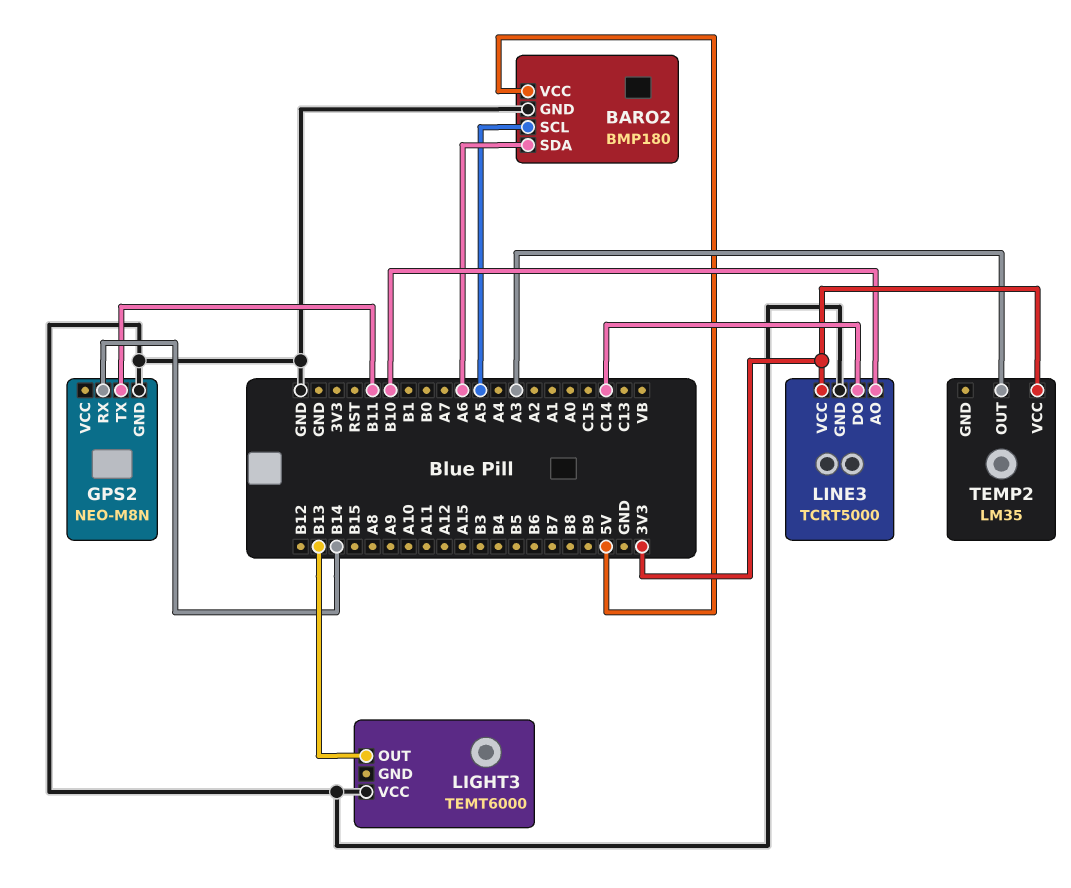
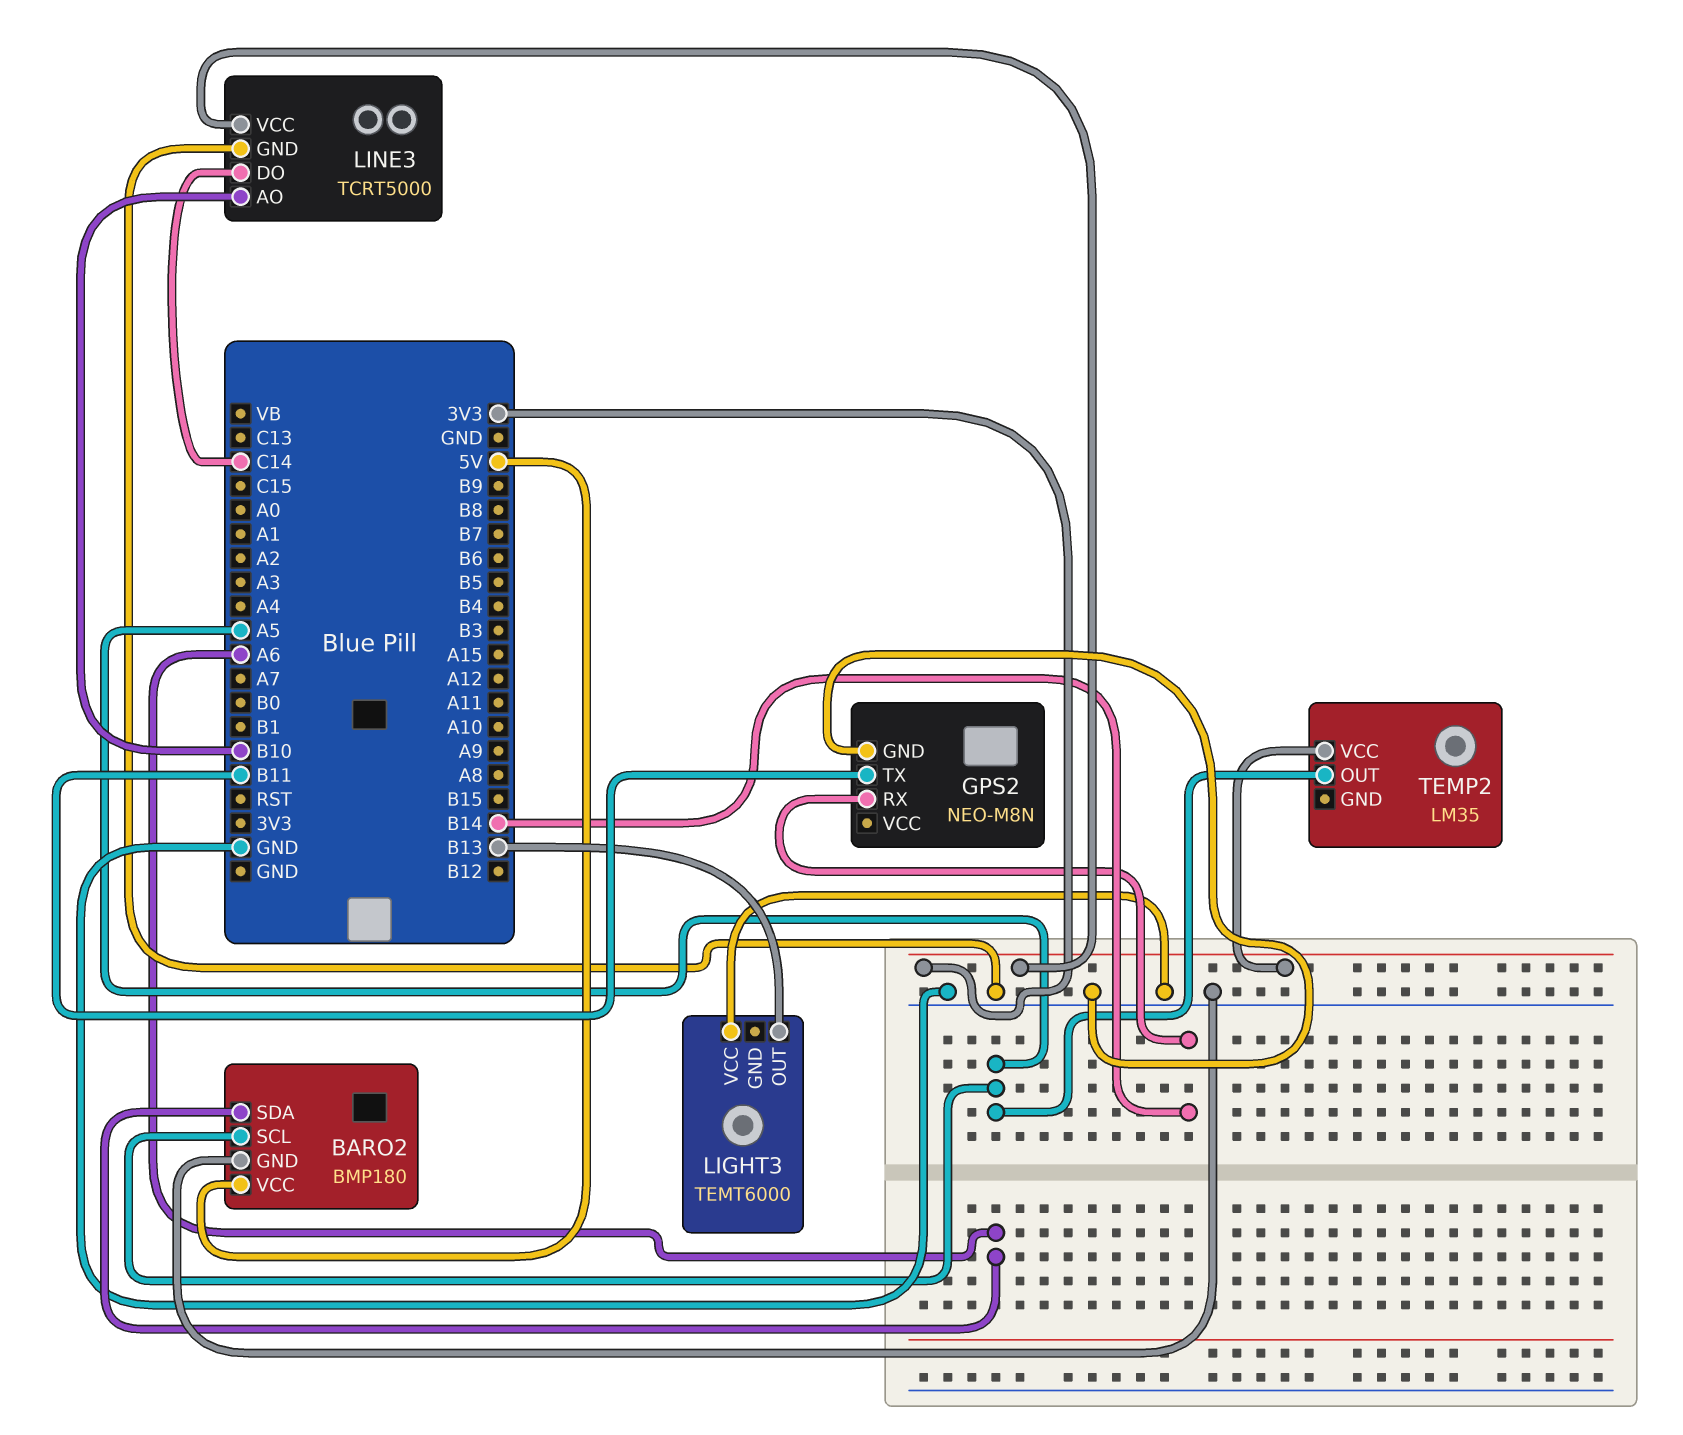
TEMP2 pin OUT: A3 -> A5

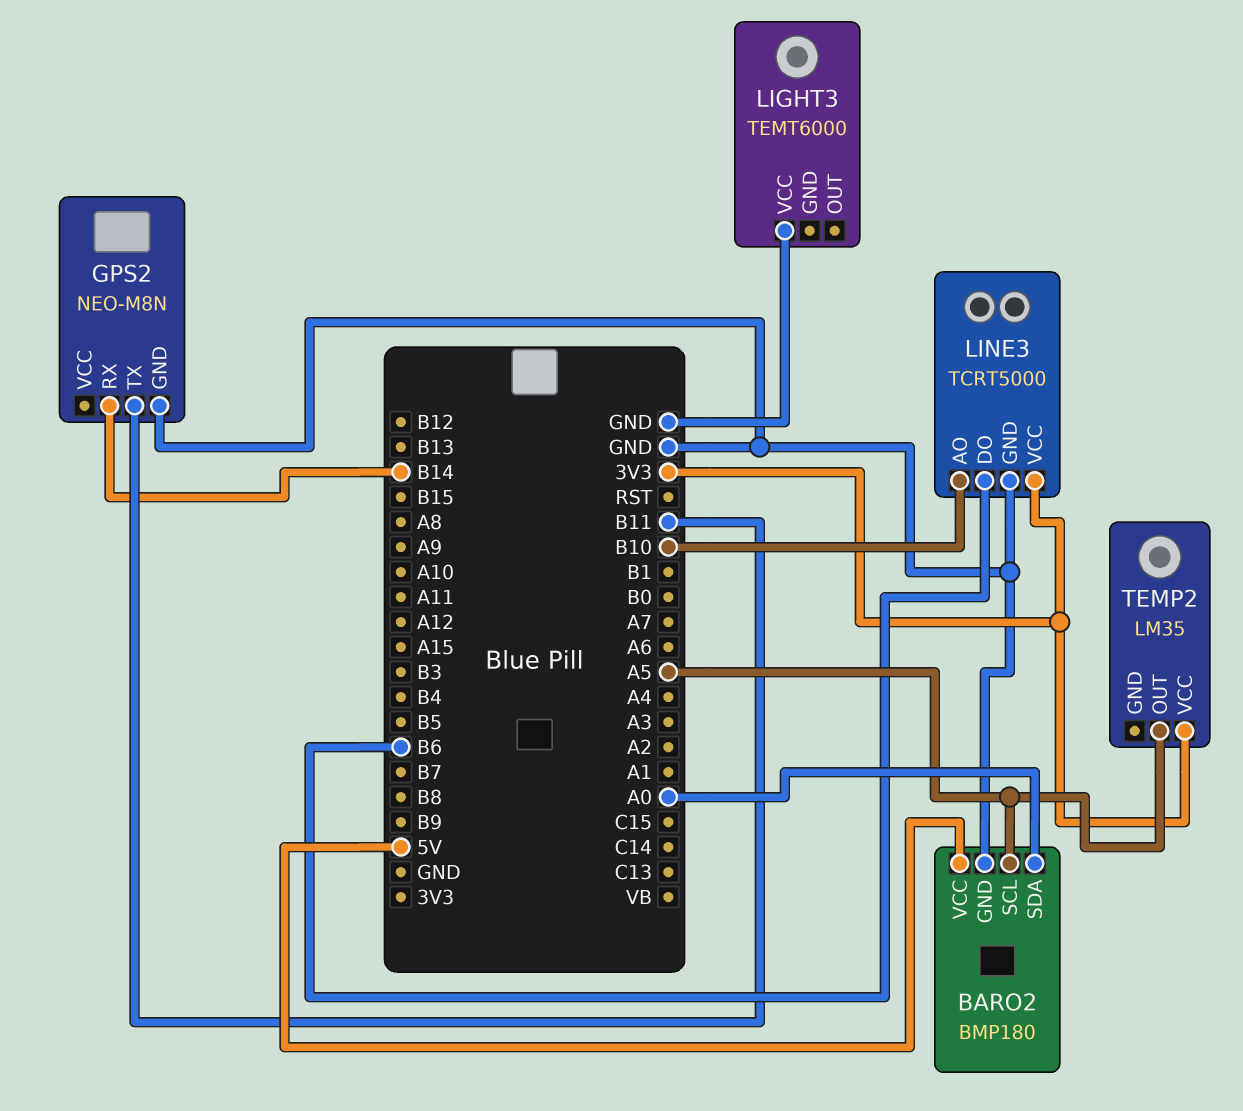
BARO2 pin SDA: A6 -> A0
LIGHT3 pin OUT: B13 -> none
LINE3 pin DO: C14 -> B6

